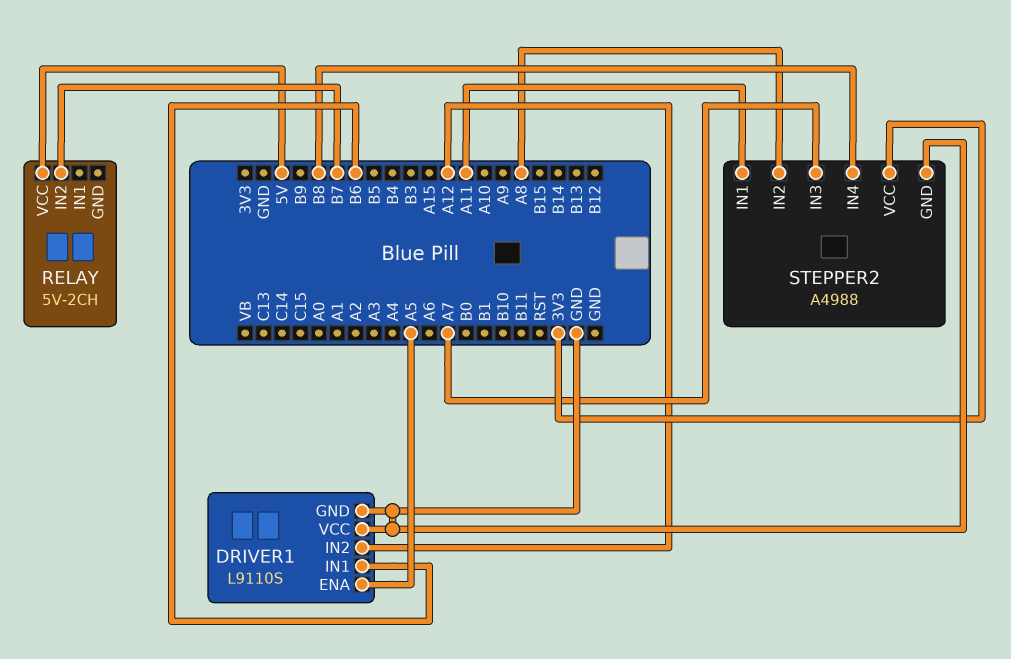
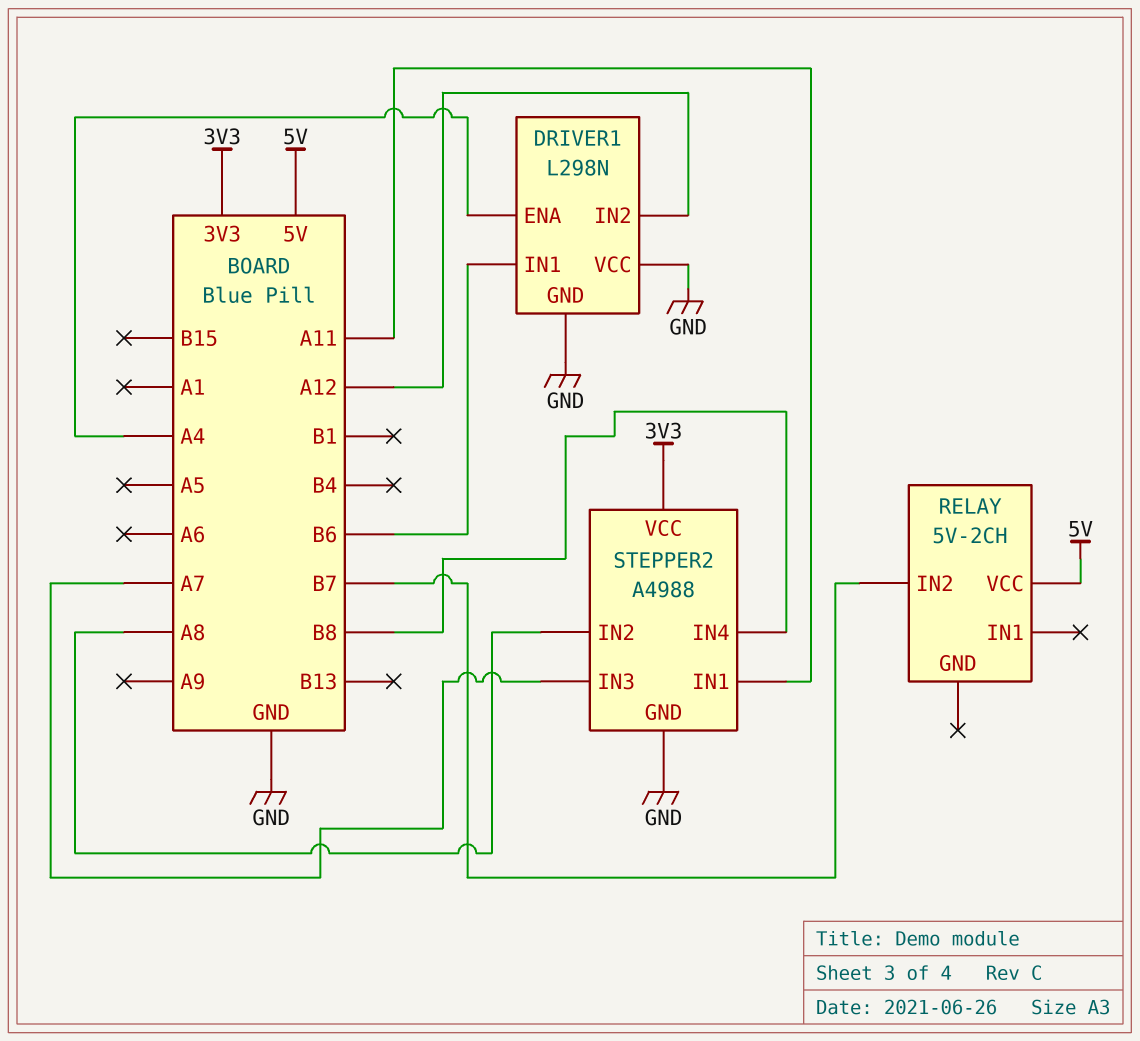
DRIVER1: L9110S -> L298N
DRIVER1 pin ENA: A5 -> A4

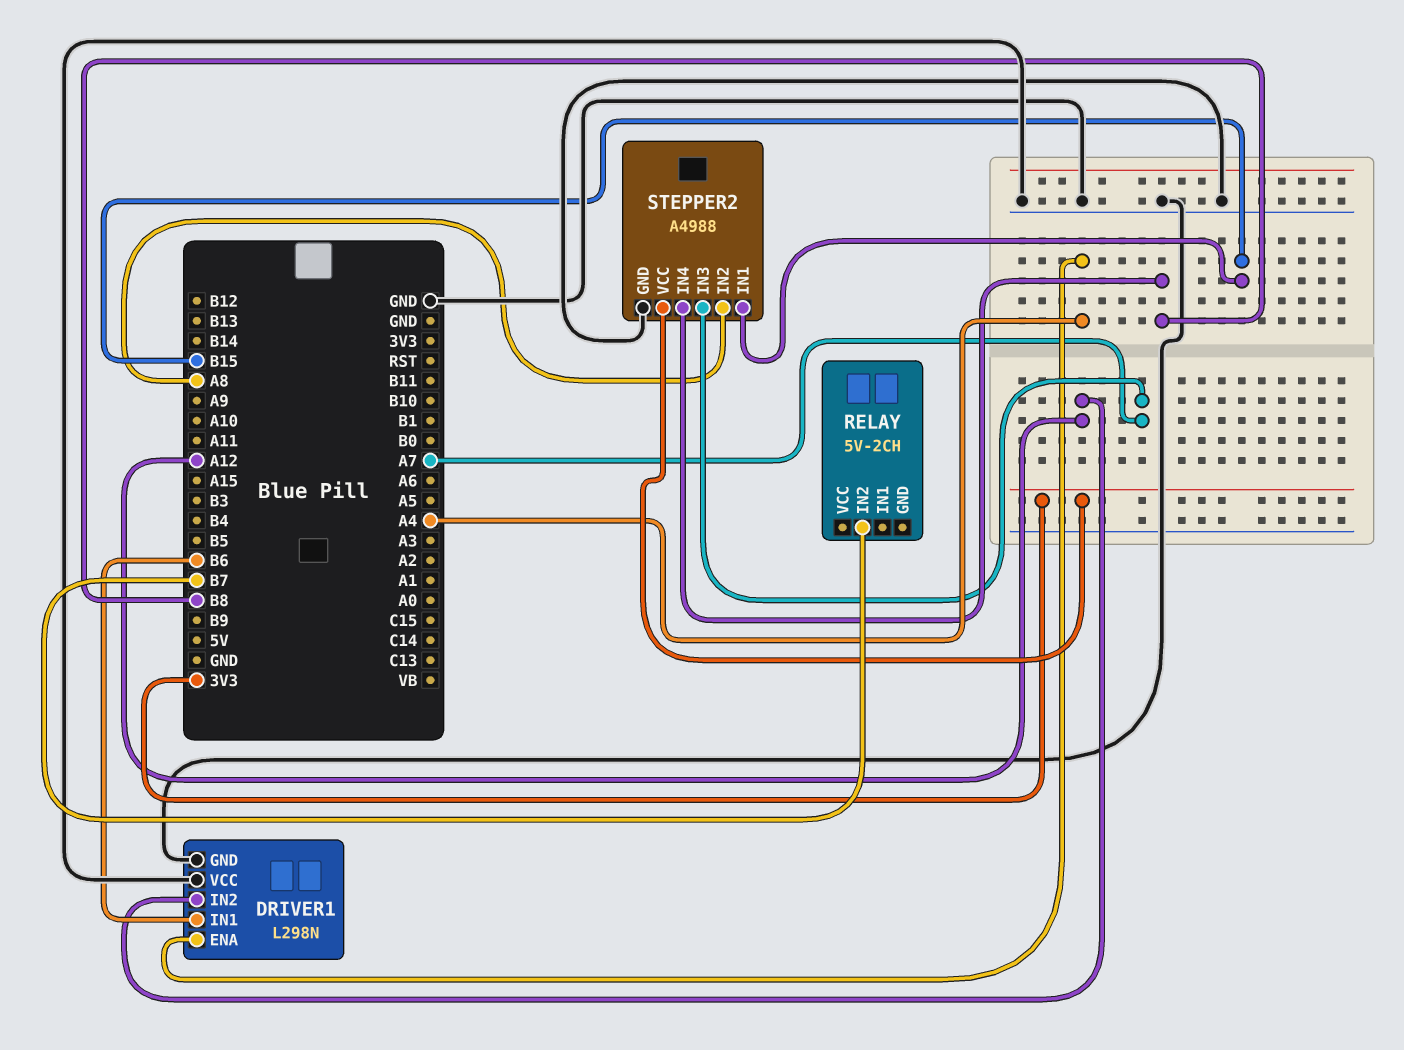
RELAY pin VCC: 5V -> none
STEPPER2 pin IN1: A11 -> B15

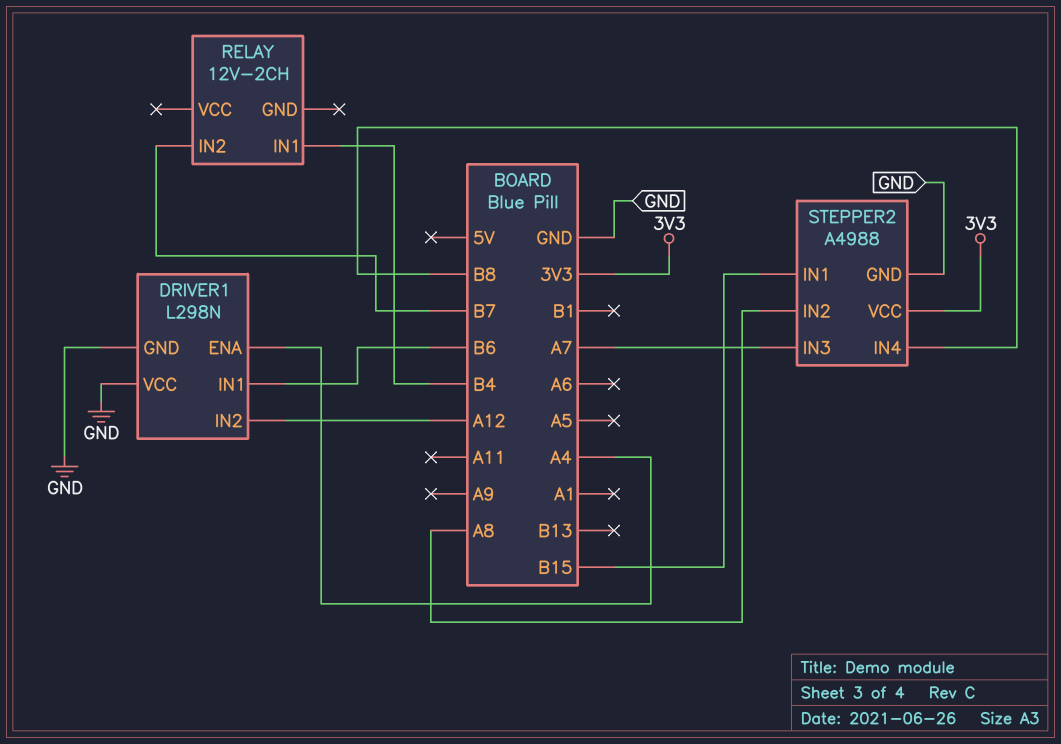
RELAY: 5V-2CH -> 12V-2CH
RELAY pin IN1: none -> B4

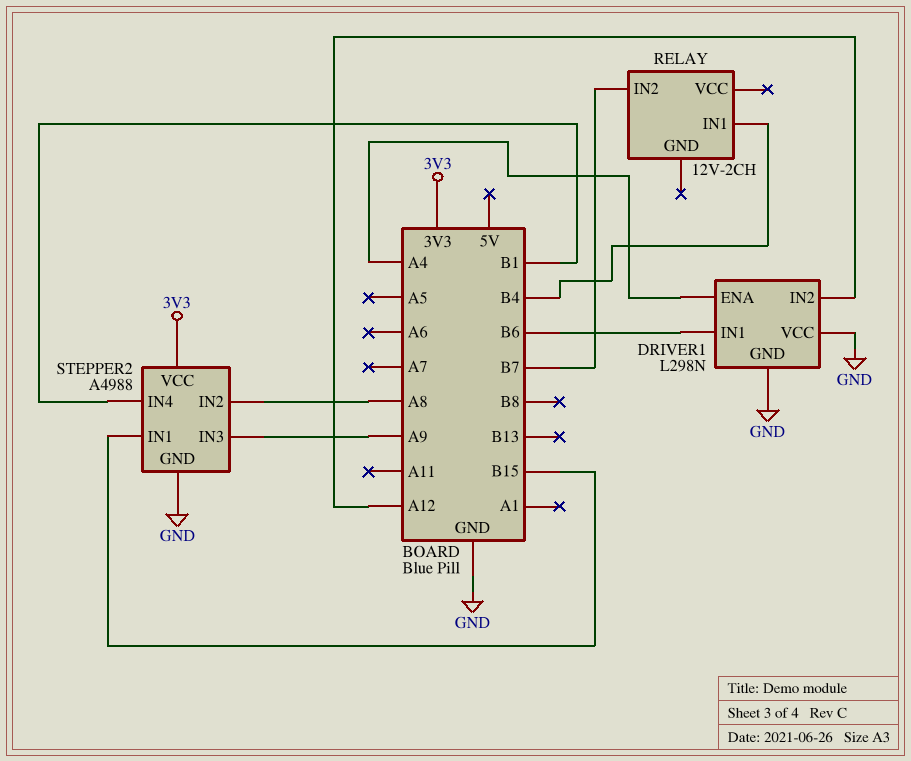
STEPPER2 pin IN3: A7 -> A9
STEPPER2 pin IN4: B8 -> B1

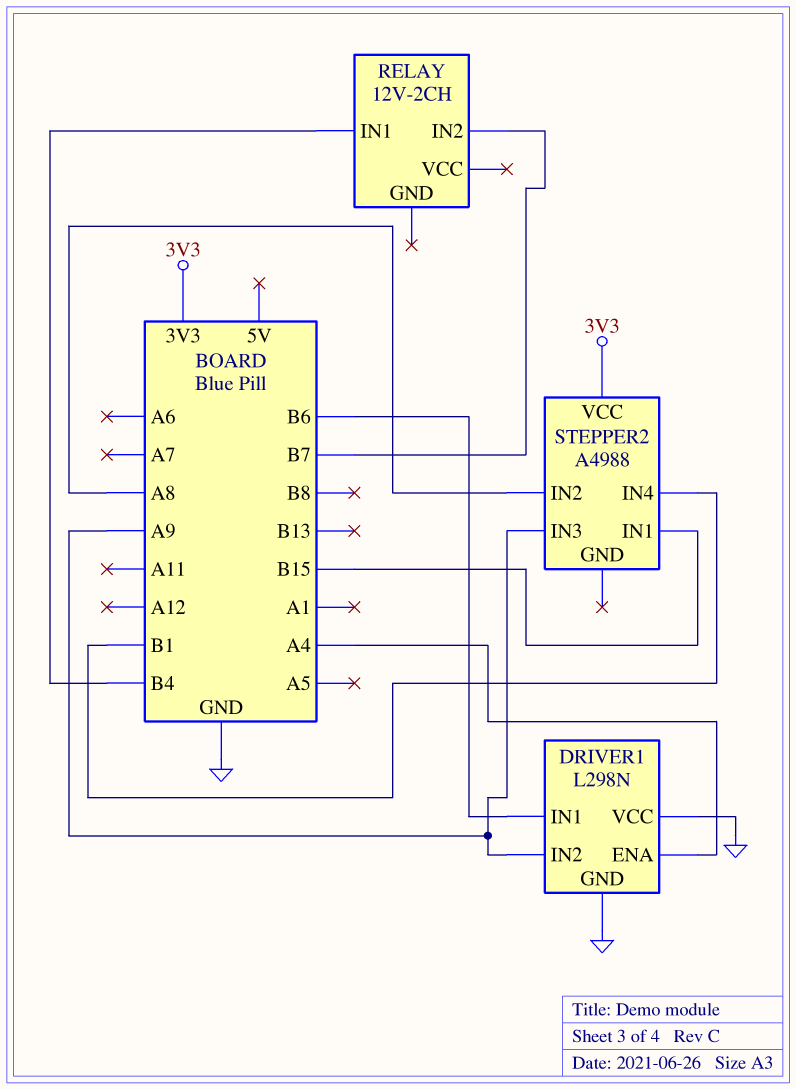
DRIVER1 pin IN2: A12 -> A9
STEPPER2 pin GND: GND -> none

